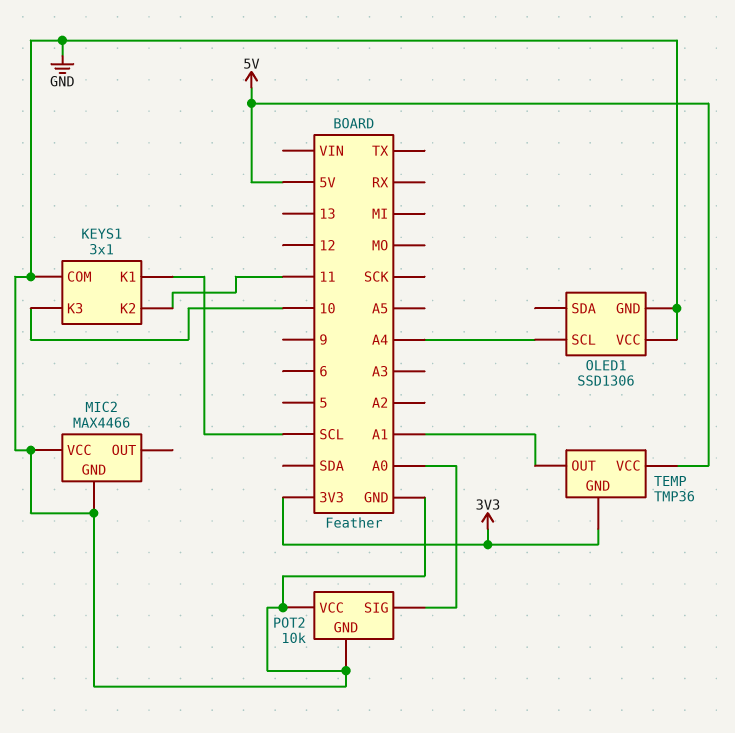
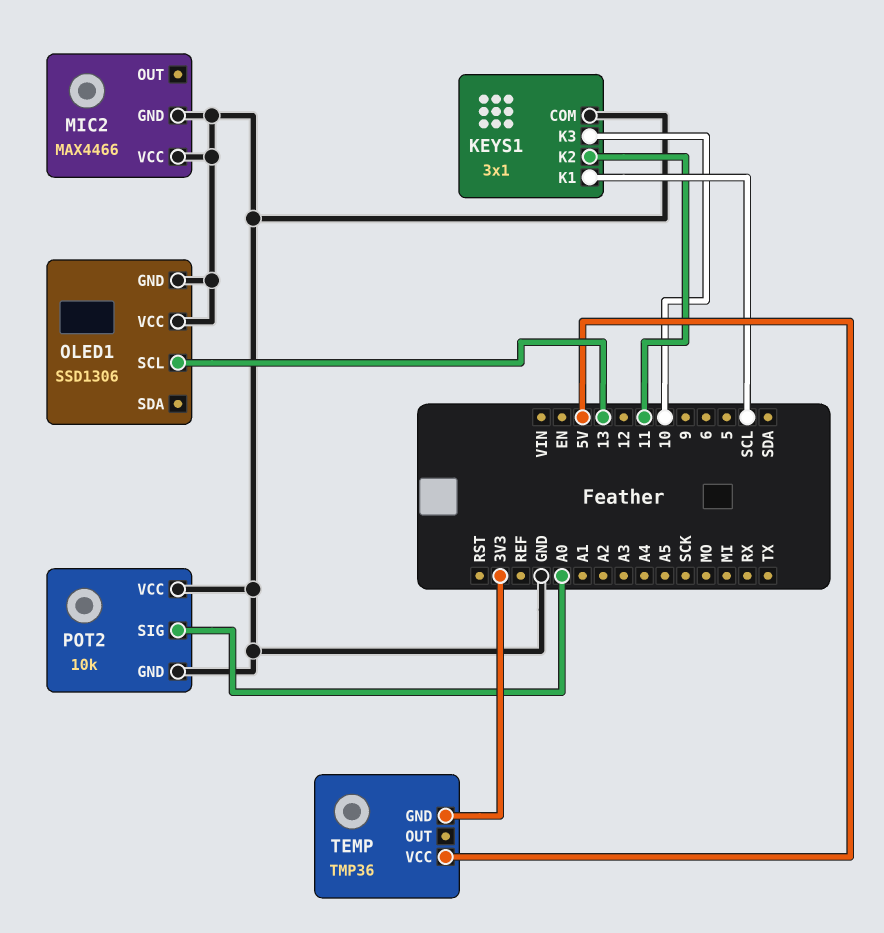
OLED1 pin SCL: A4 -> 13
TEMP pin OUT: A1 -> none

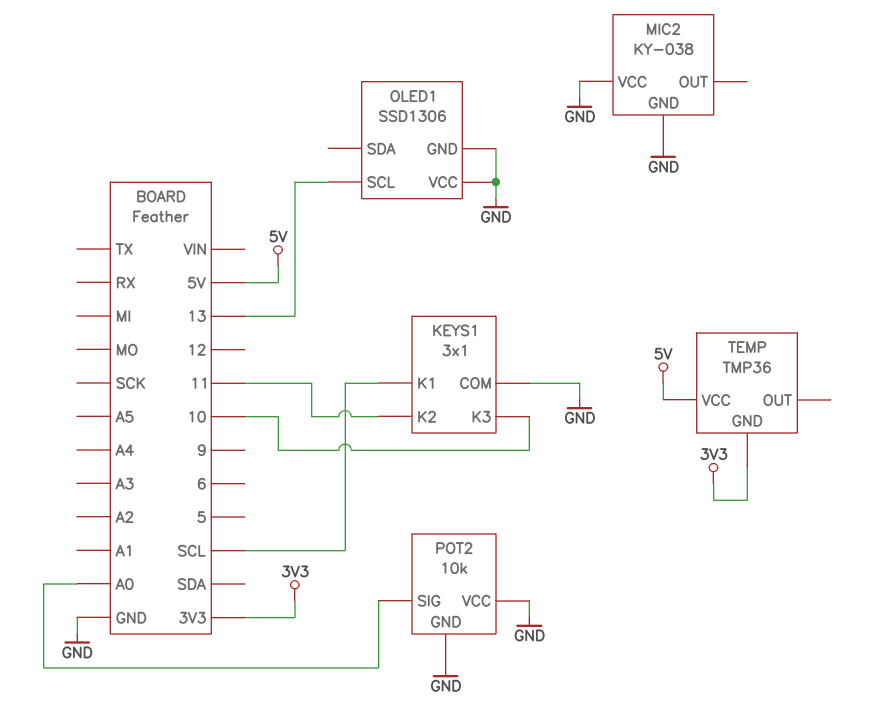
MIC2: MAX4466 -> KY-038

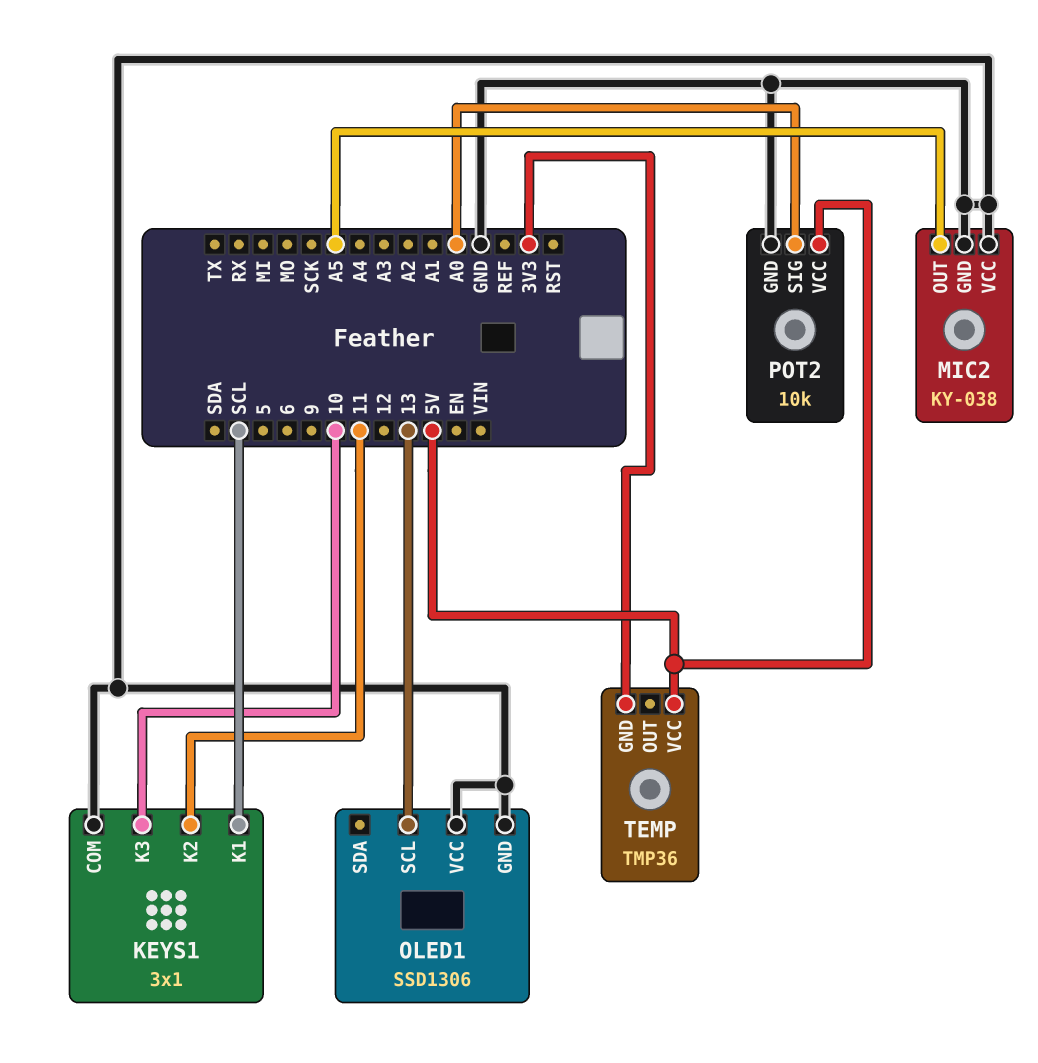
MIC2 pin OUT: none -> A5
POT2 pin VCC: GND -> 5V

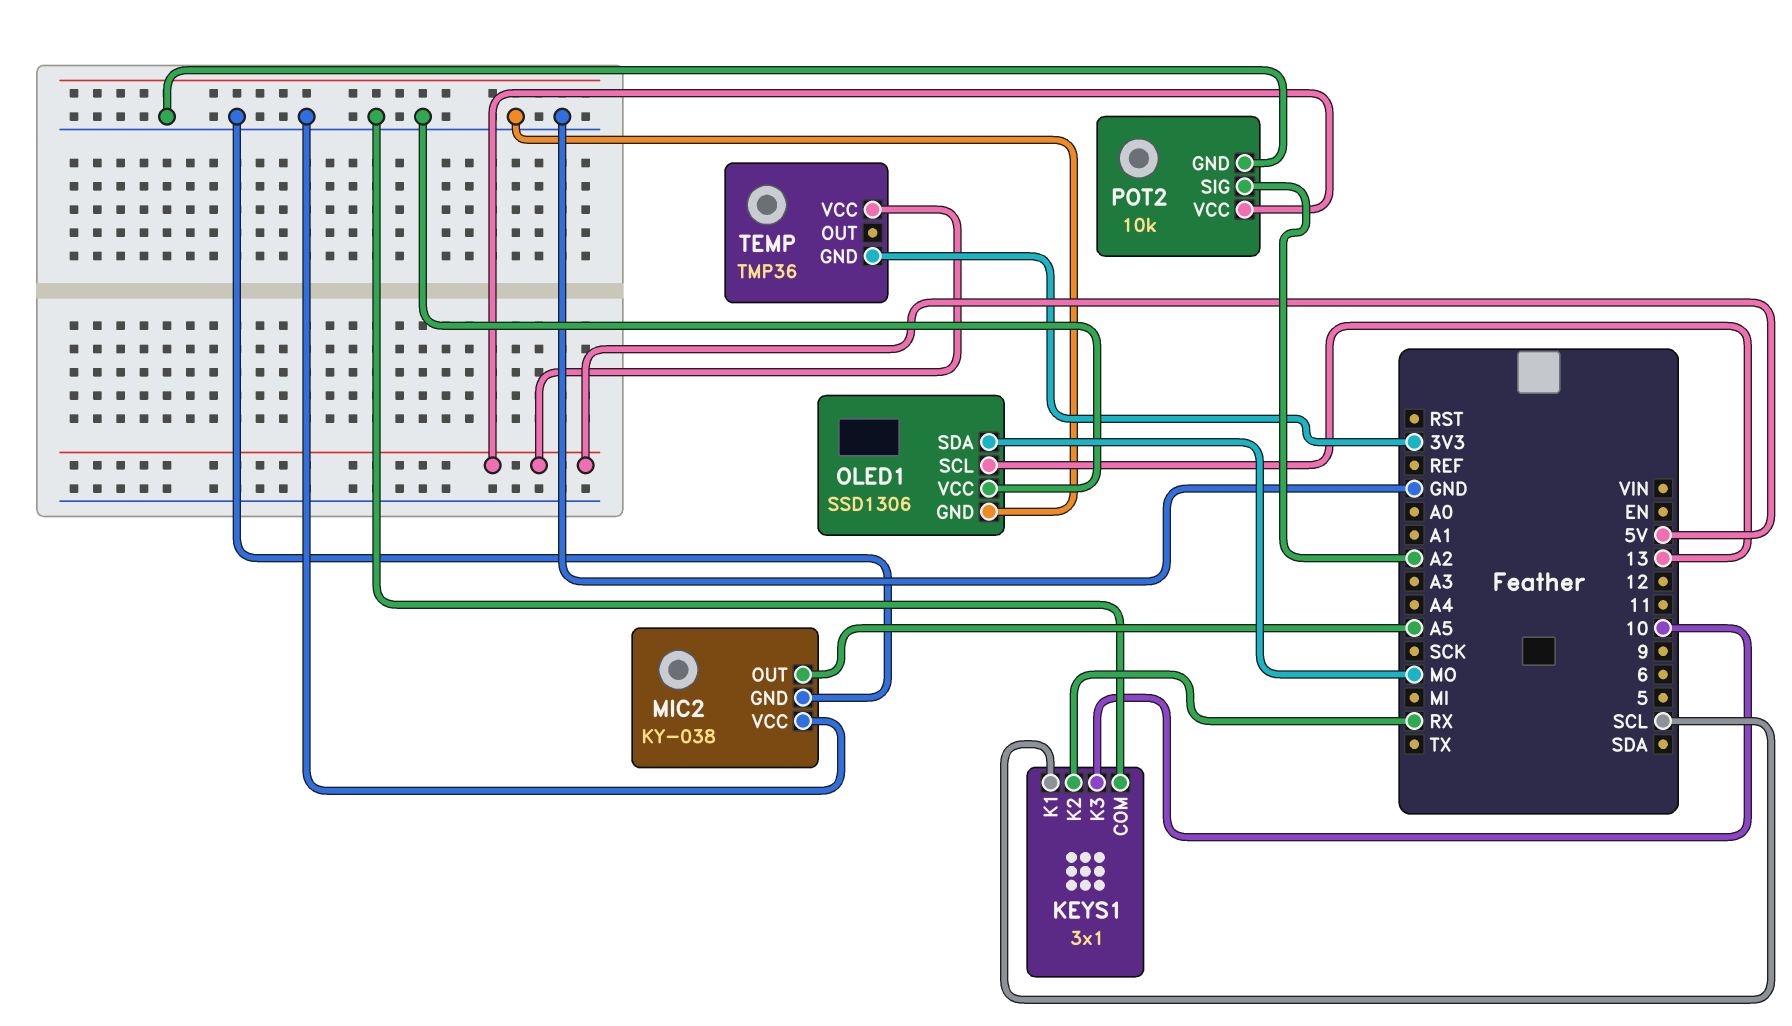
KEYS1 pin K2: 11 -> RX
OLED1 pin SDA: none -> MO
POT2 pin SIG: A0 -> A2

